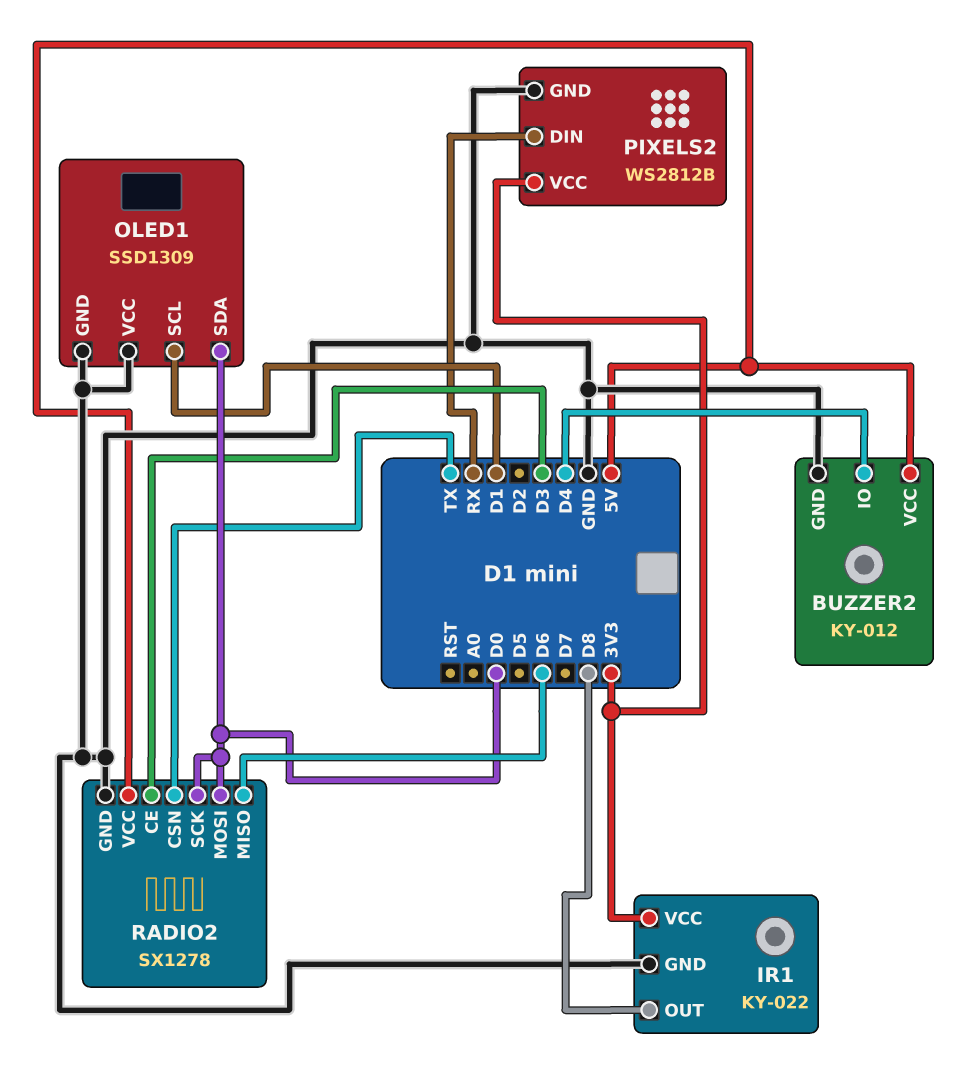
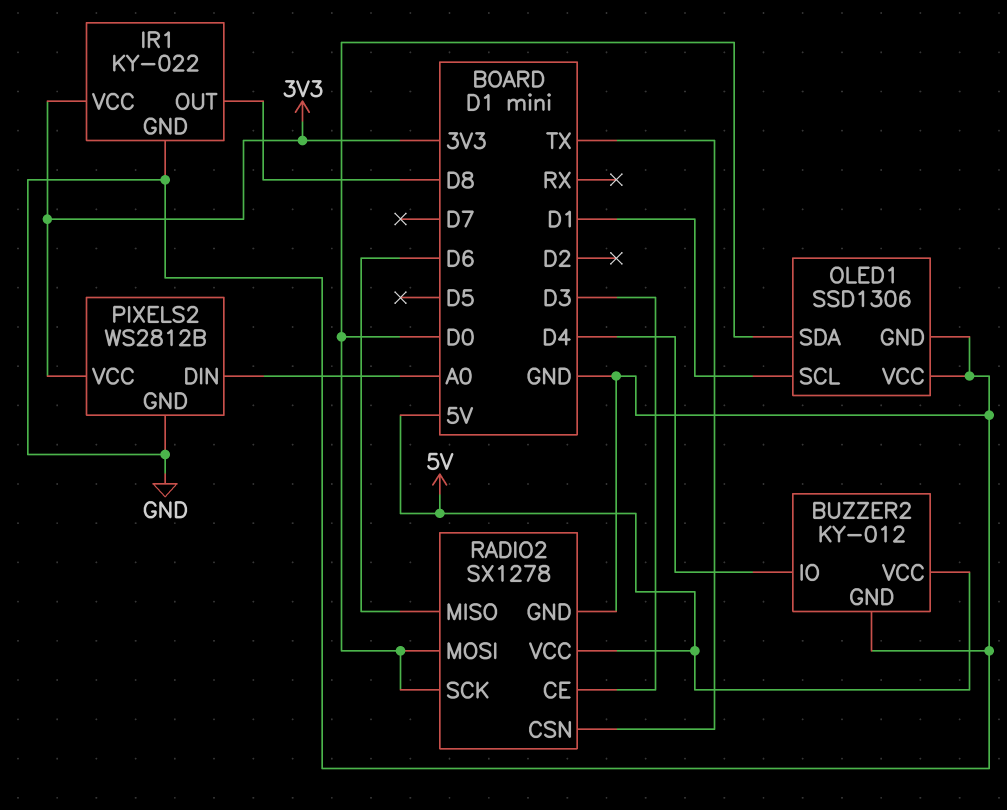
OLED1: SSD1309 -> SSD1306
PIXELS2 pin DIN: RX -> A0

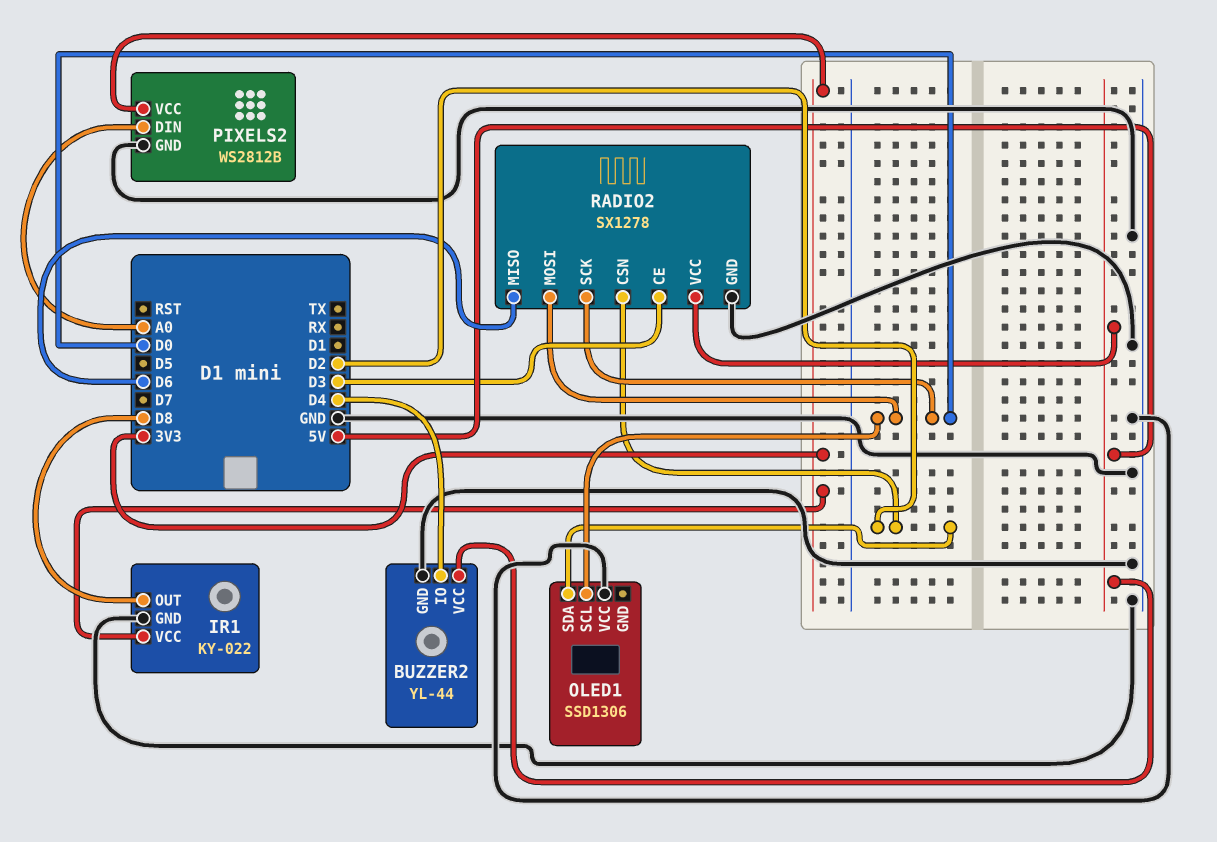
BUZZER2: KY-012 -> YL-44
OLED1 pin GND: GND -> none
OLED1 pin SCL: D1 -> D0
OLED1 pin SDA: D0 -> D2
RADIO2 pin CSN: TX -> D2

